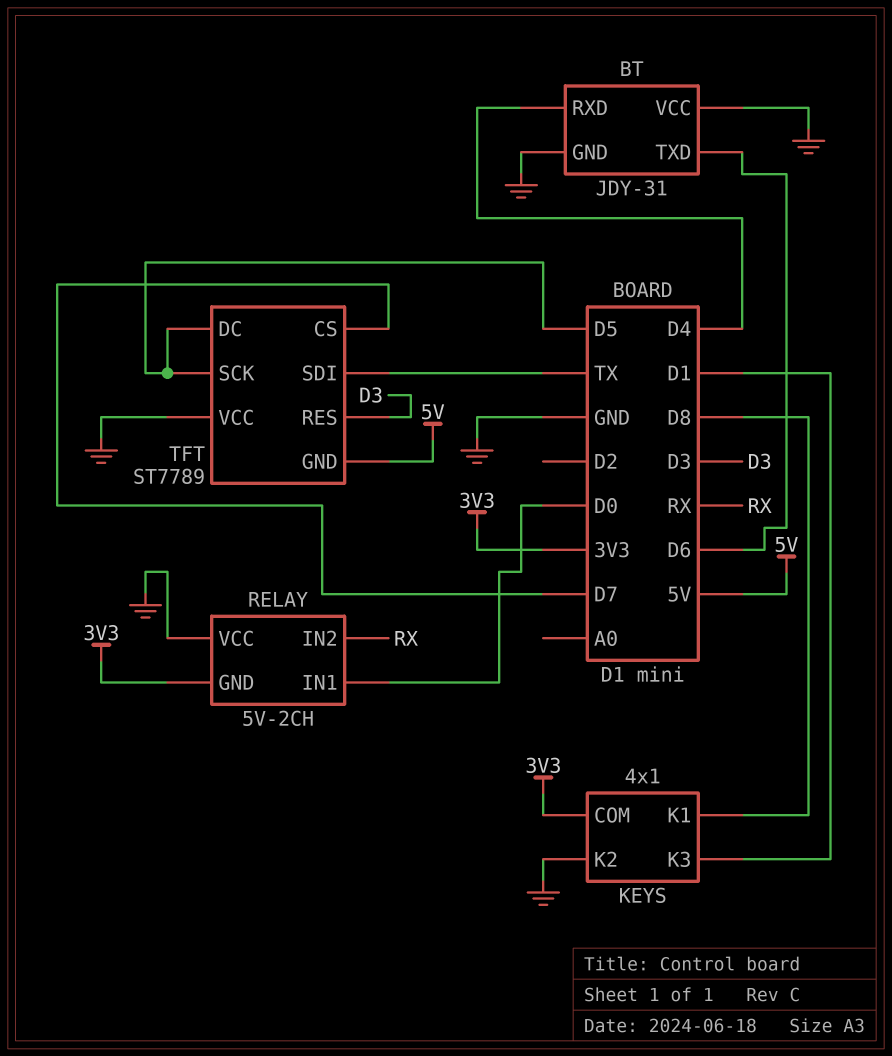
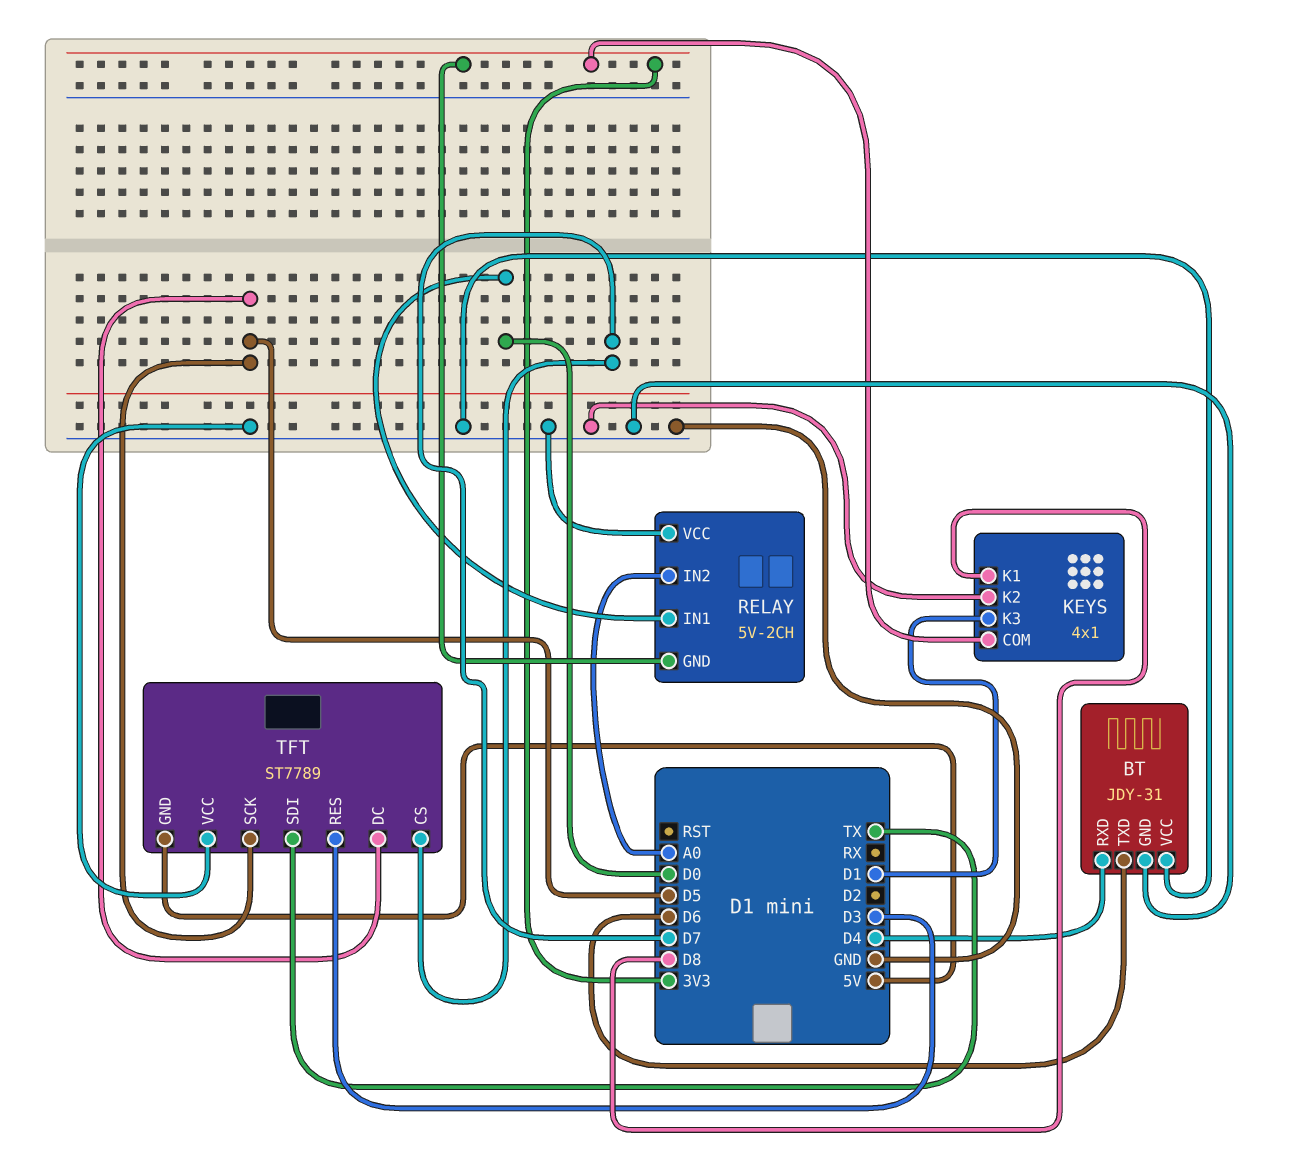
RELAY pin IN2: RX -> A0

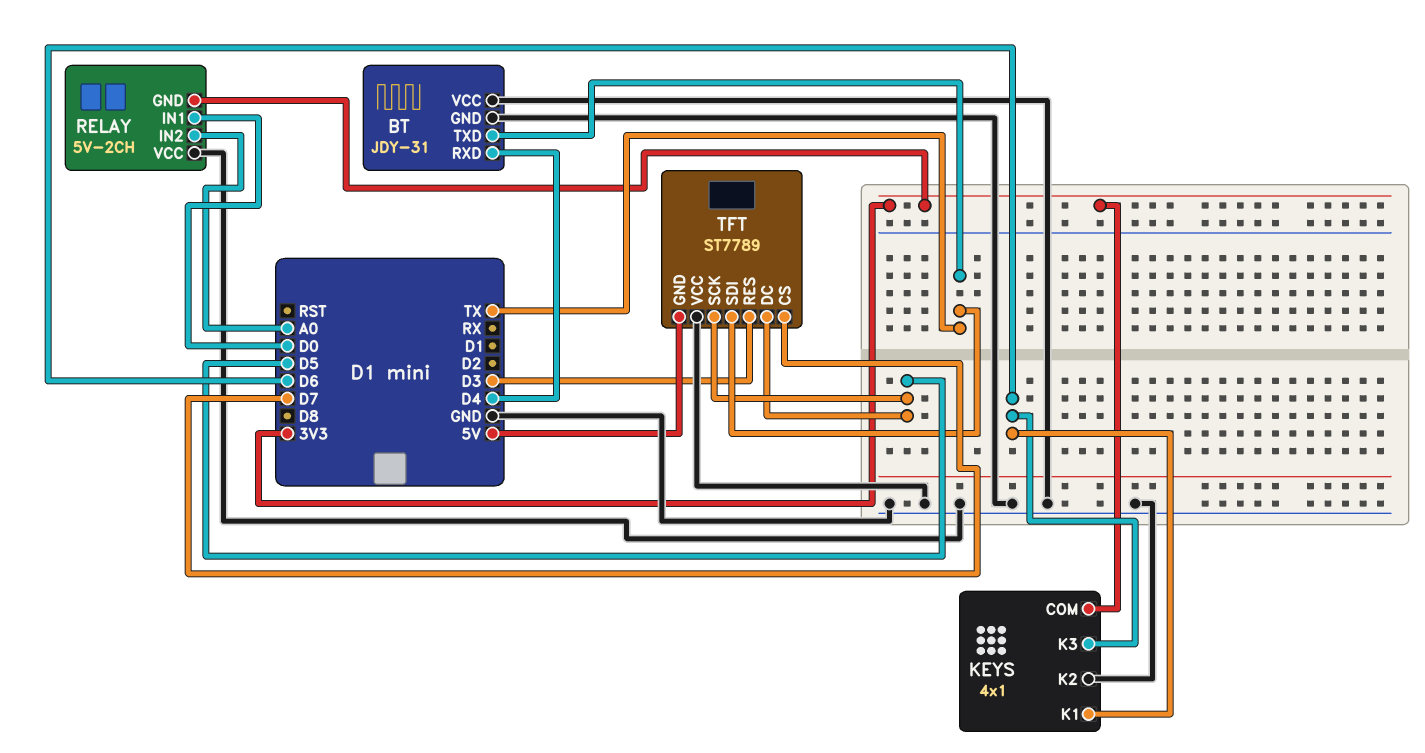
BT pin TXD: D6 -> TX
KEYS pin K1: D8 -> D6
KEYS pin K3: D1 -> D6

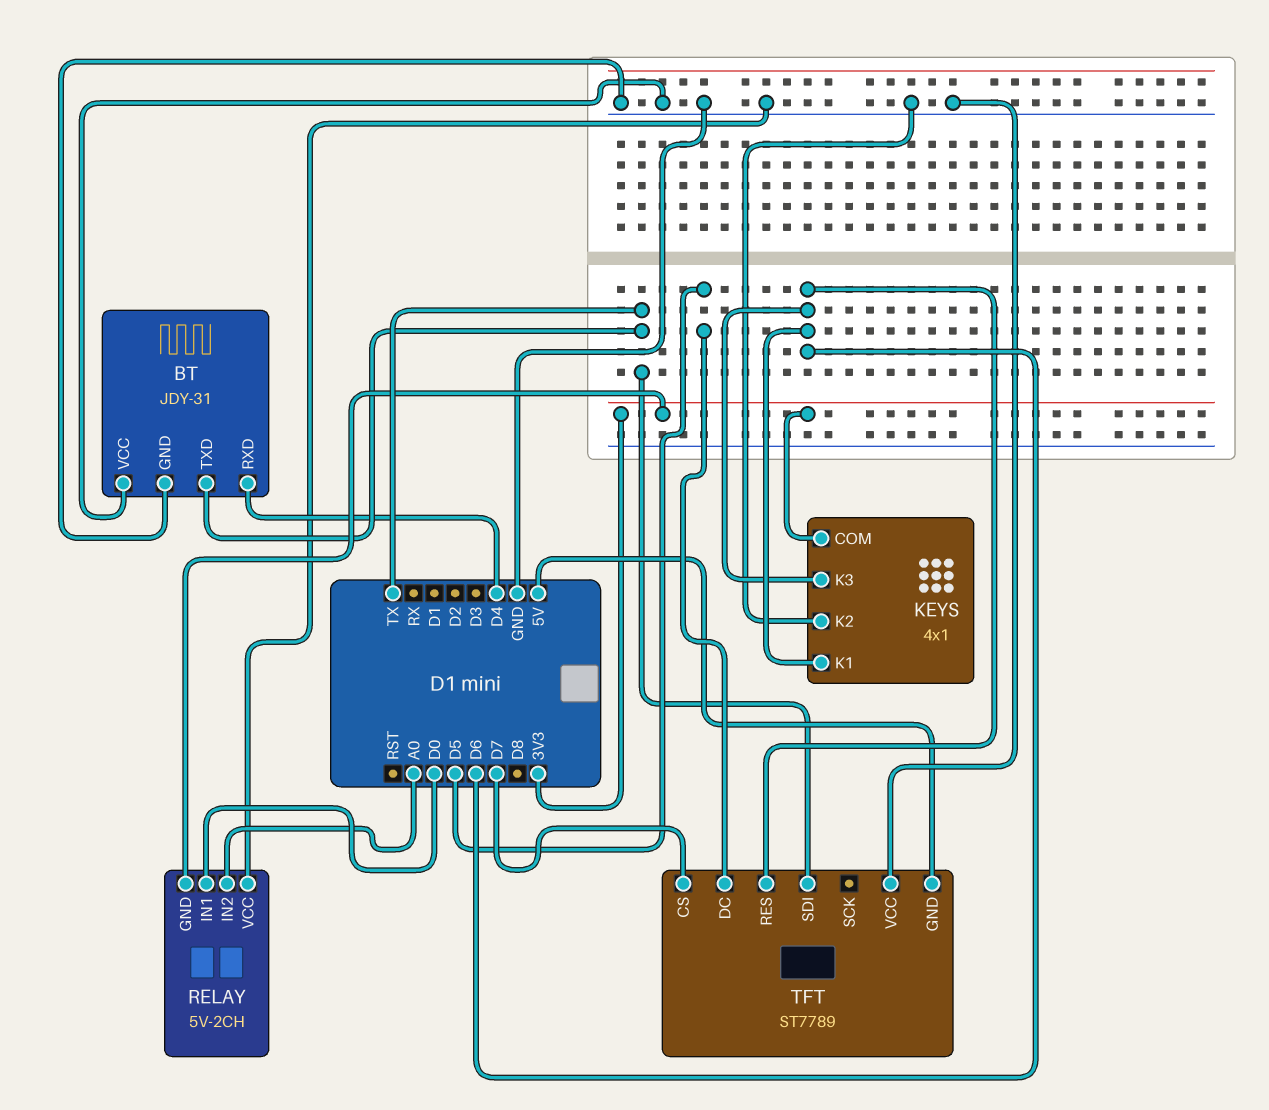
TFT pin RES: D3 -> D6
TFT pin SCK: D5 -> none

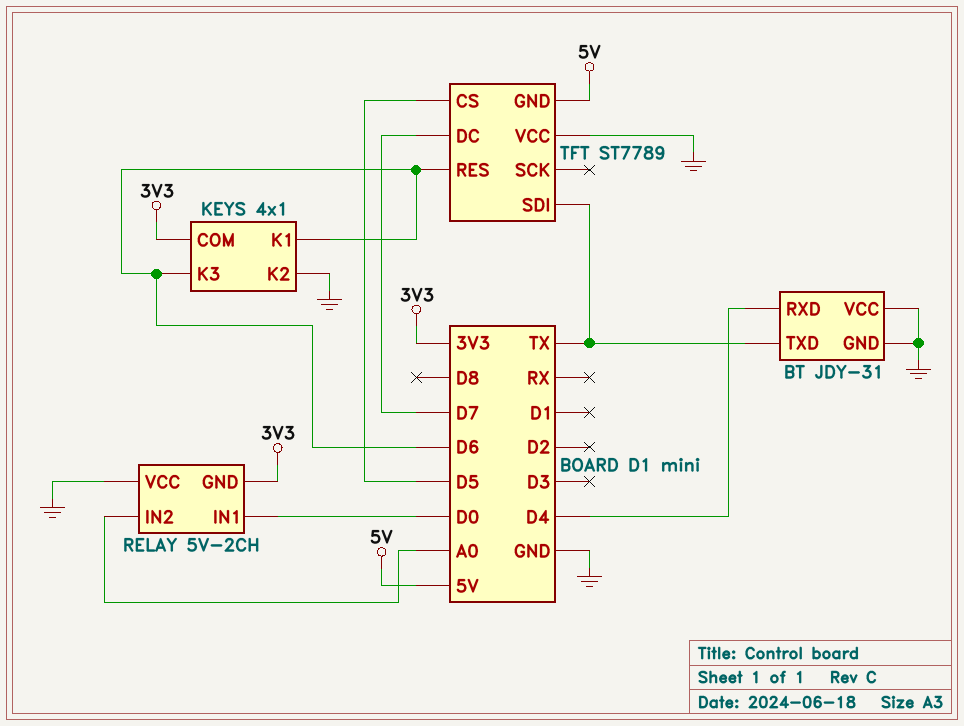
TFT pin CS: D7 -> D5
TFT pin DC: D5 -> D7

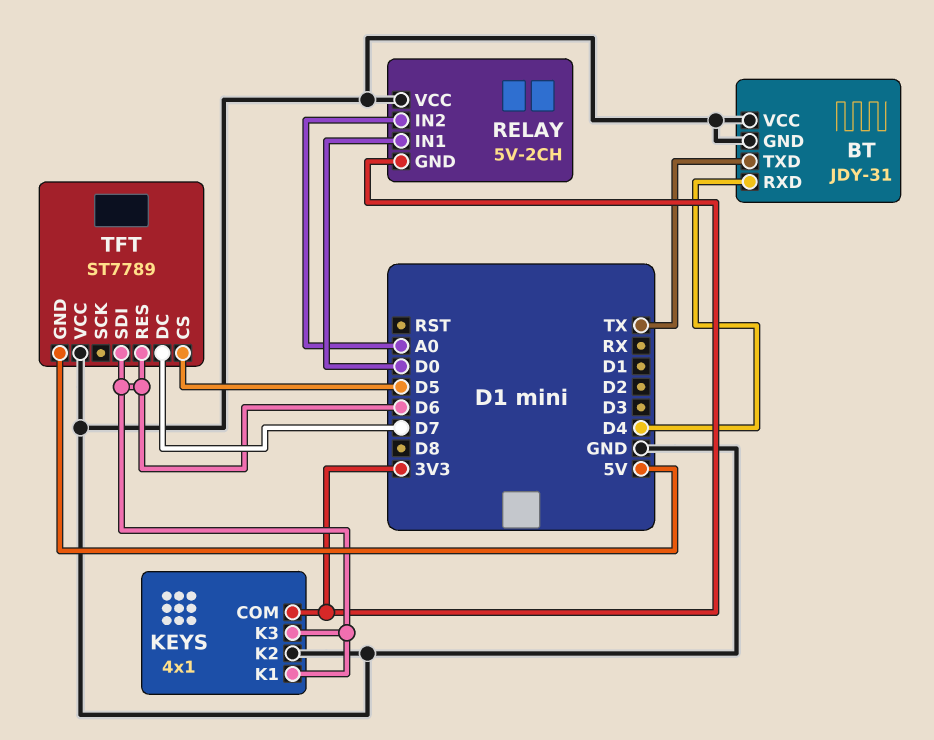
TFT pin SDI: TX -> D6

